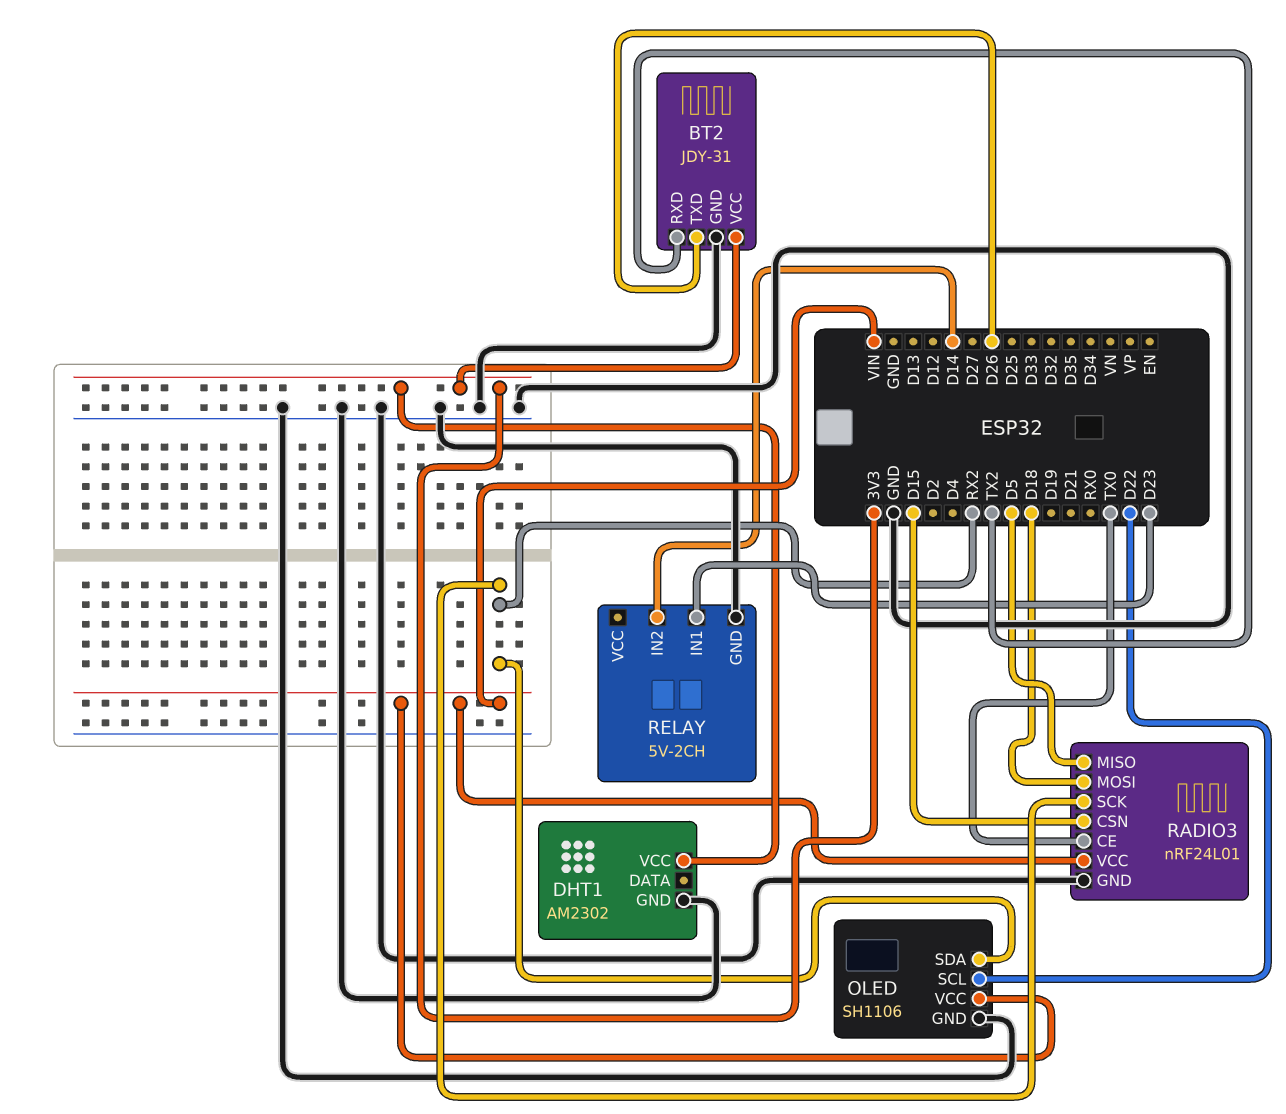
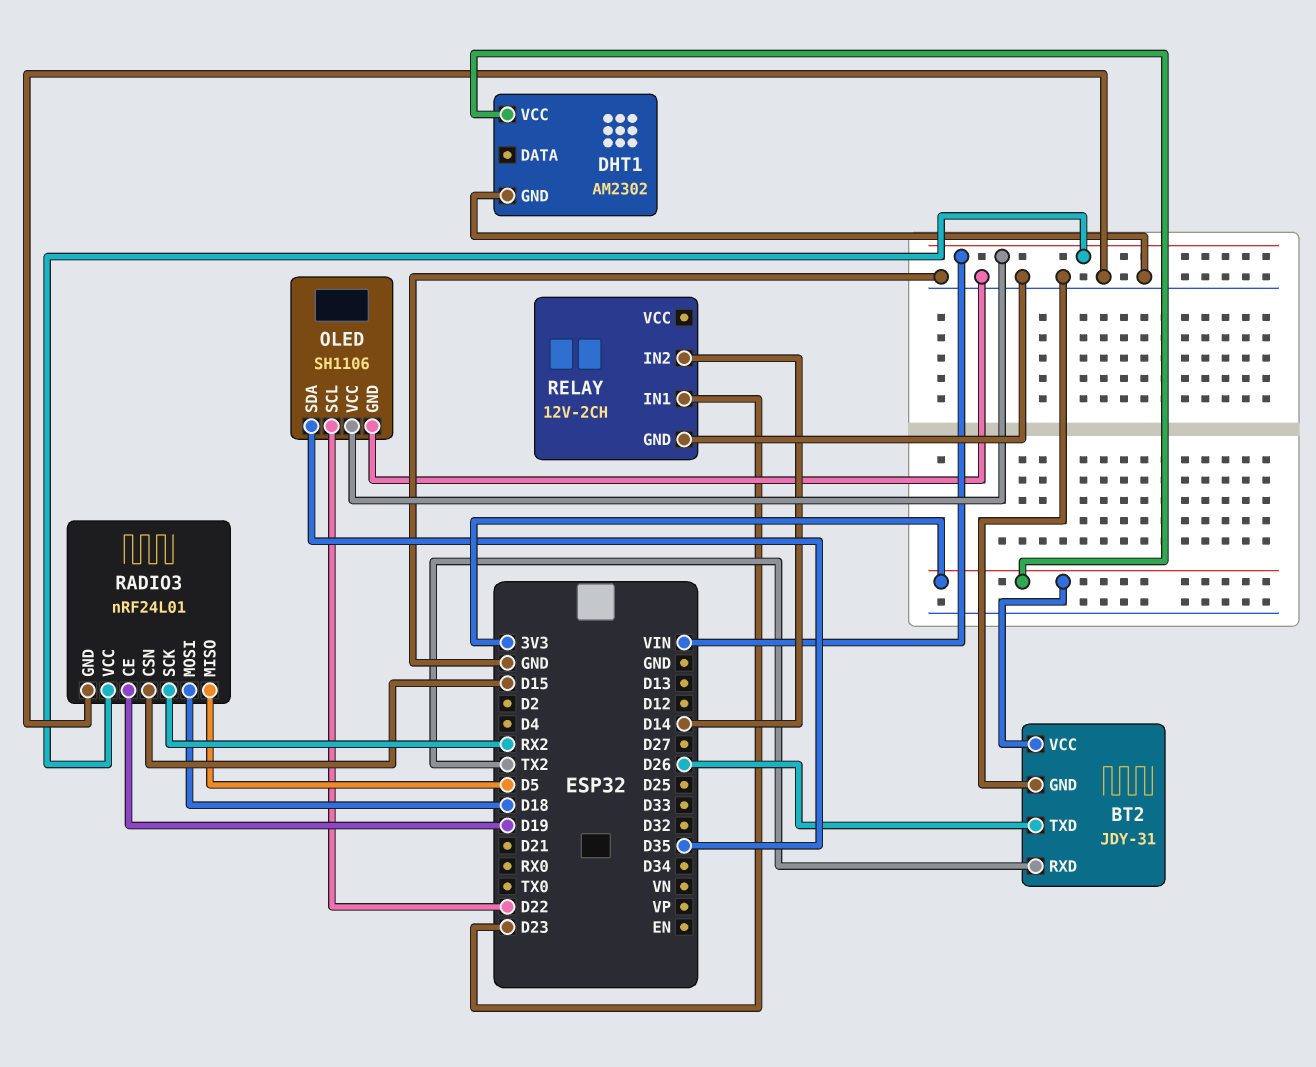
OLED pin SDA: RX2 -> D35
RADIO3 pin CE: TX0 -> D19
RELAY: 5V-2CH -> 12V-2CH

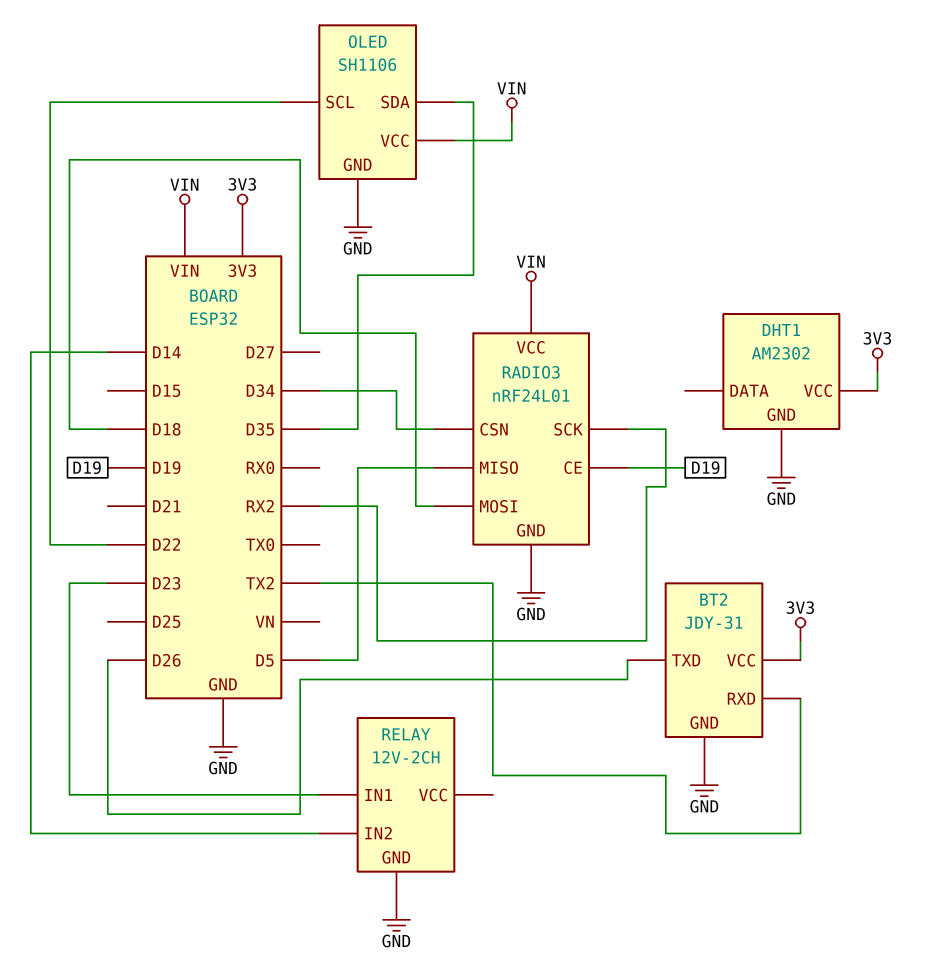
RADIO3 pin CSN: D15 -> D34

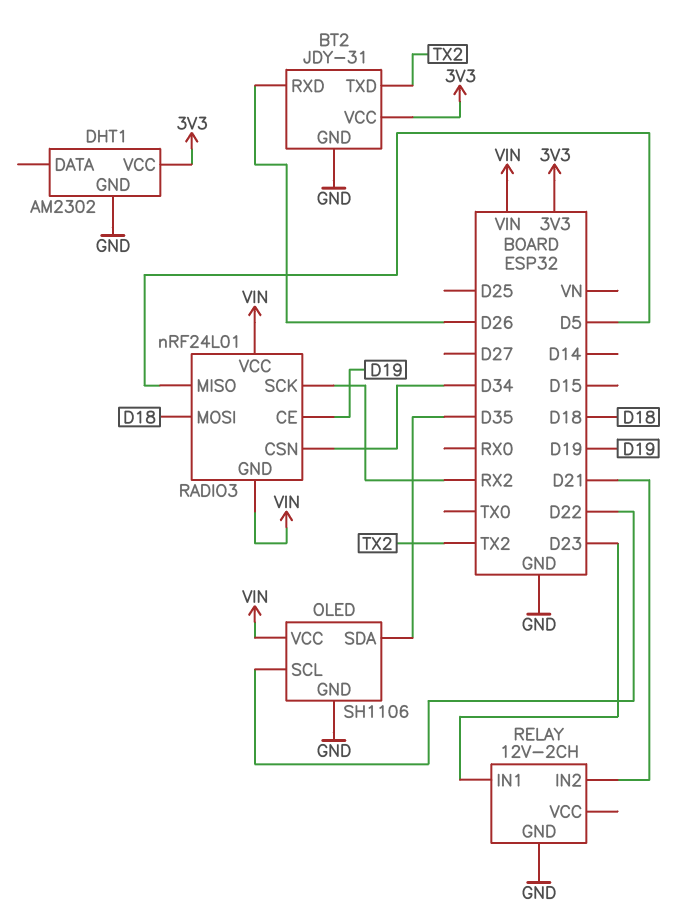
BT2 pin RXD: TX2 -> D26
BT2 pin TXD: D26 -> TX2
RADIO3 pin GND: GND -> VIN
RELAY pin IN2: D14 -> D21

